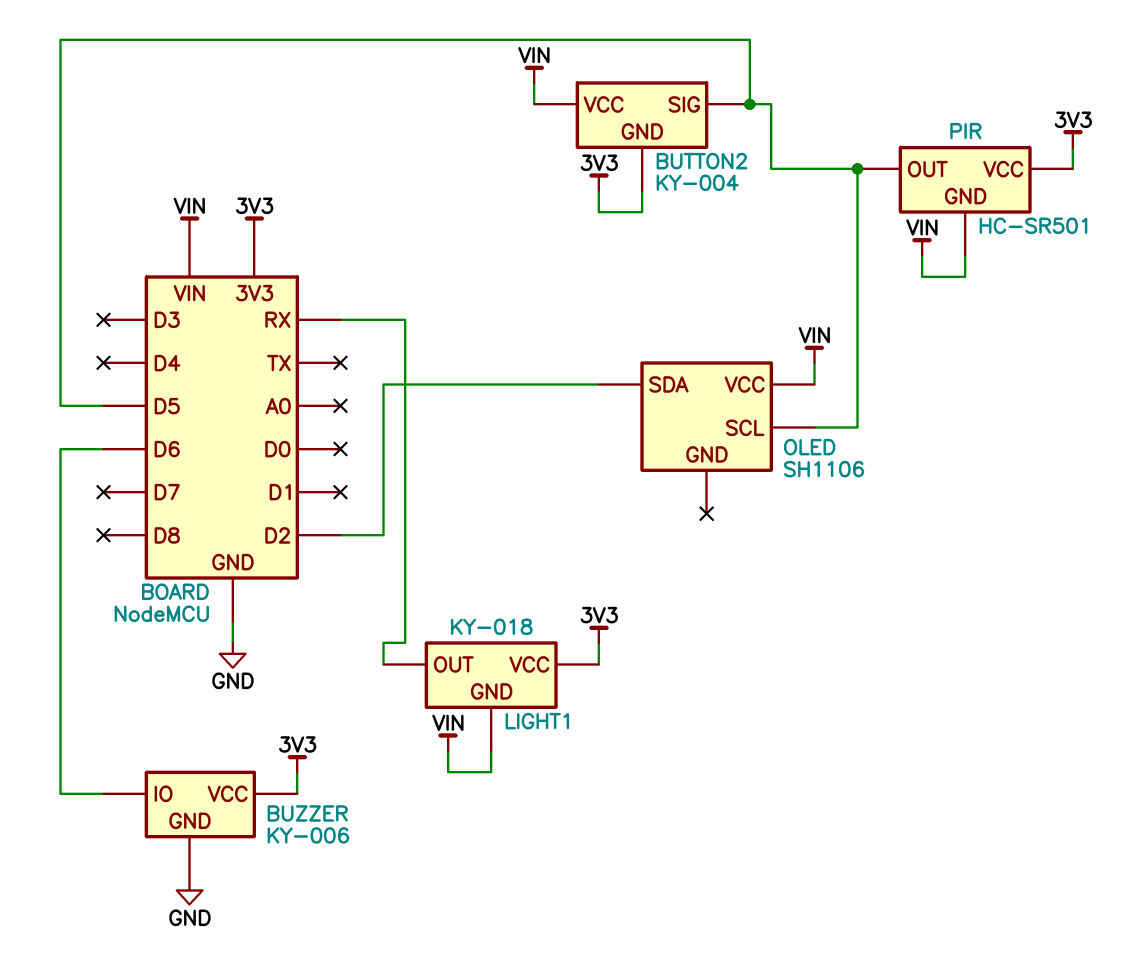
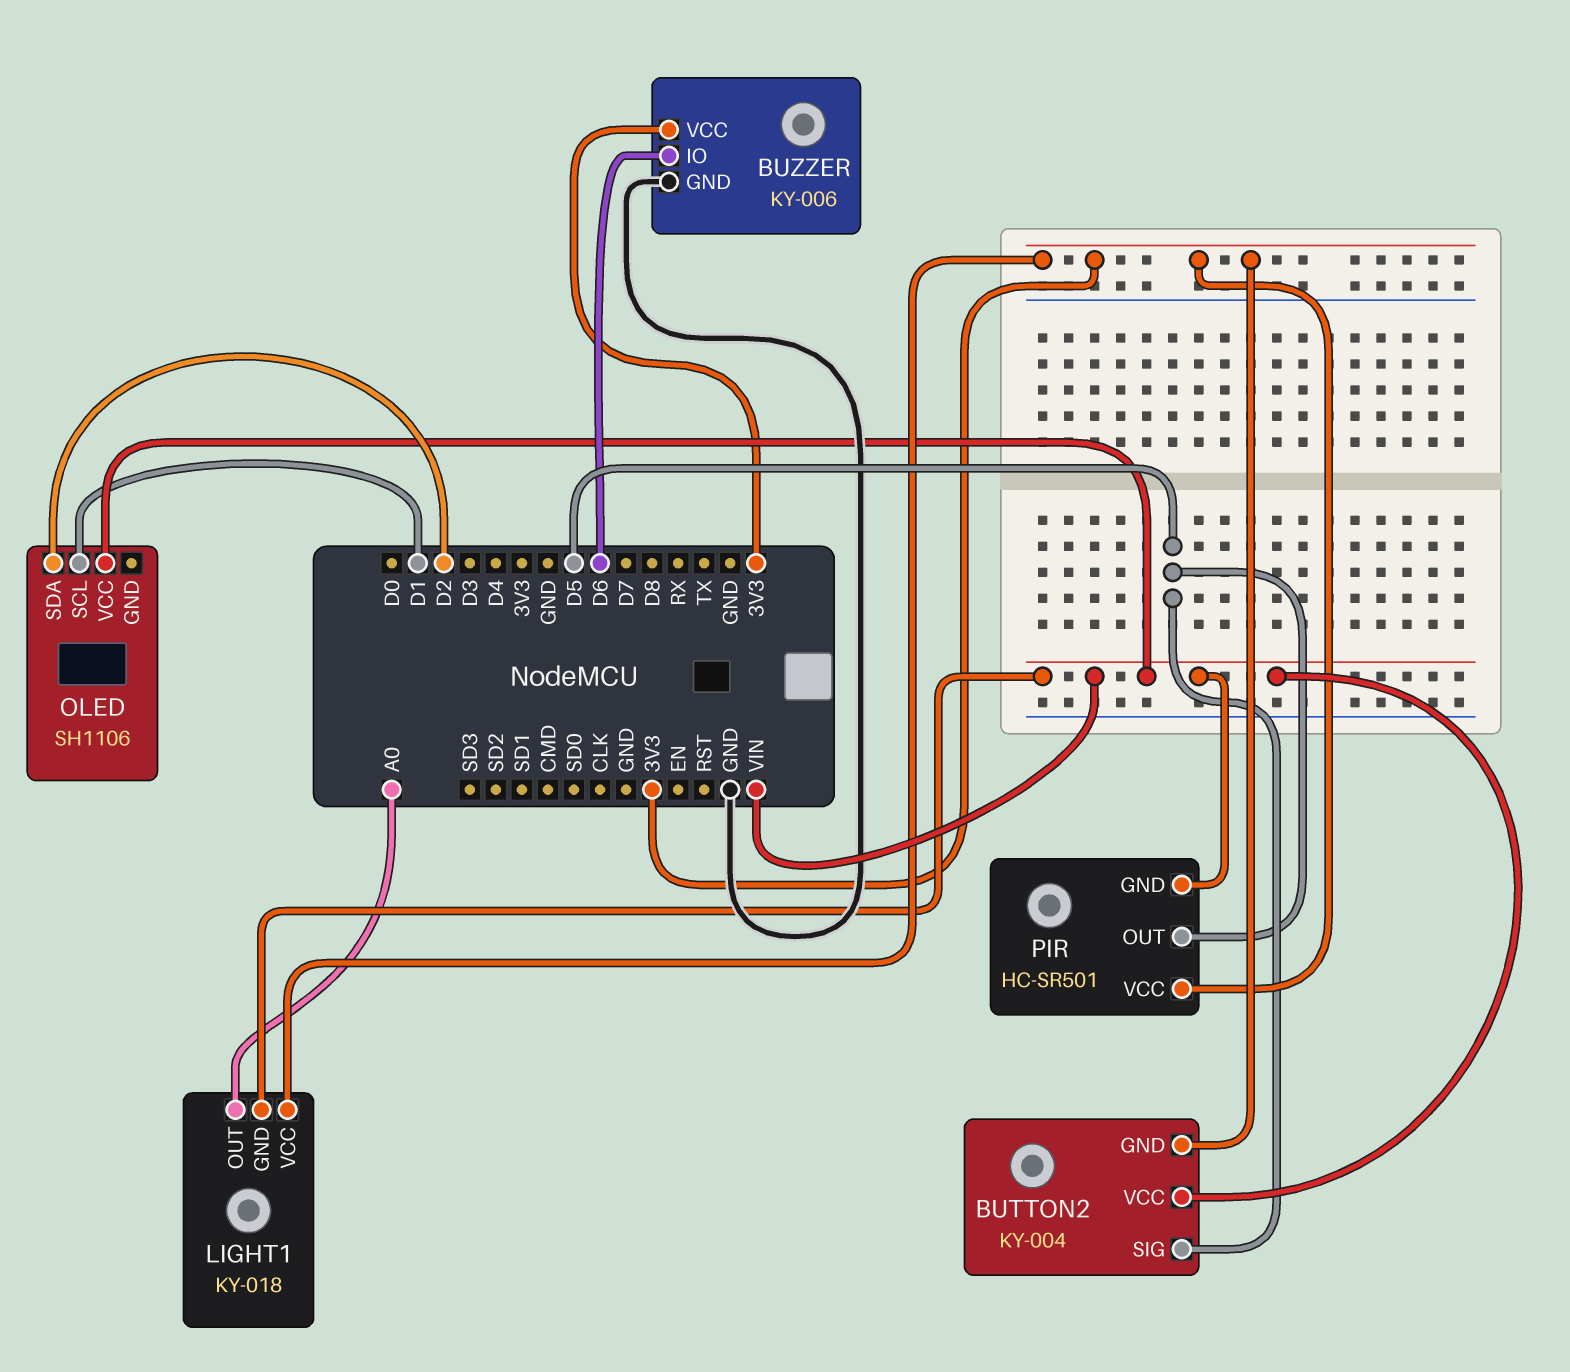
LIGHT1 pin OUT: RX -> A0
OLED pin SCL: D5 -> D1

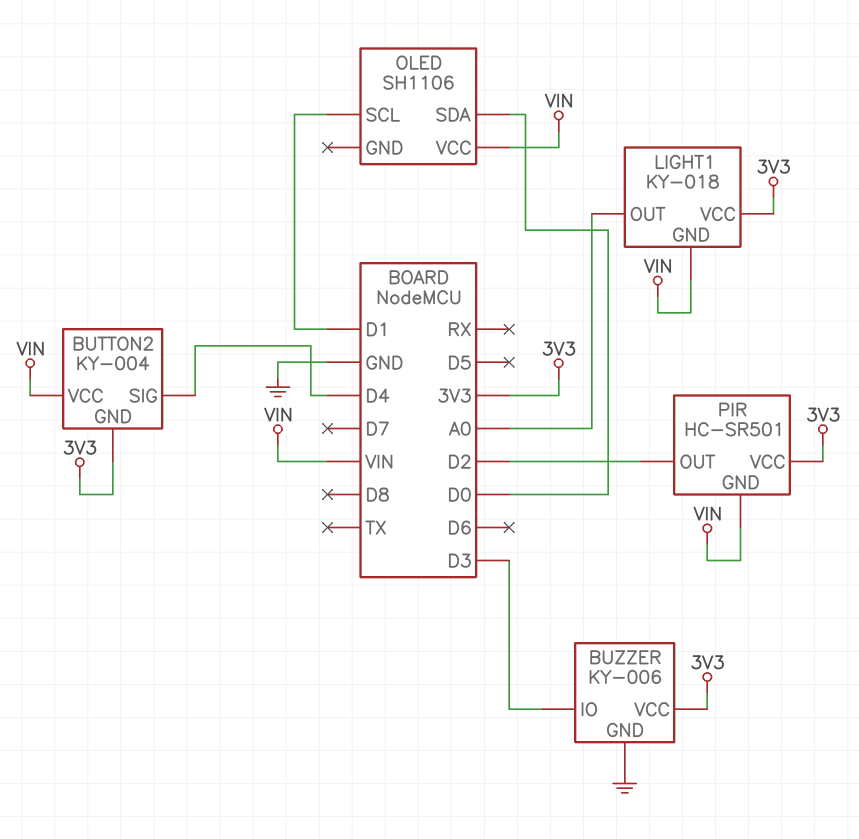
BUTTON2 pin SIG: D5 -> D4
BUZZER pin IO: D6 -> D3
OLED pin SDA: D2 -> D0
PIR pin OUT: D5 -> D2

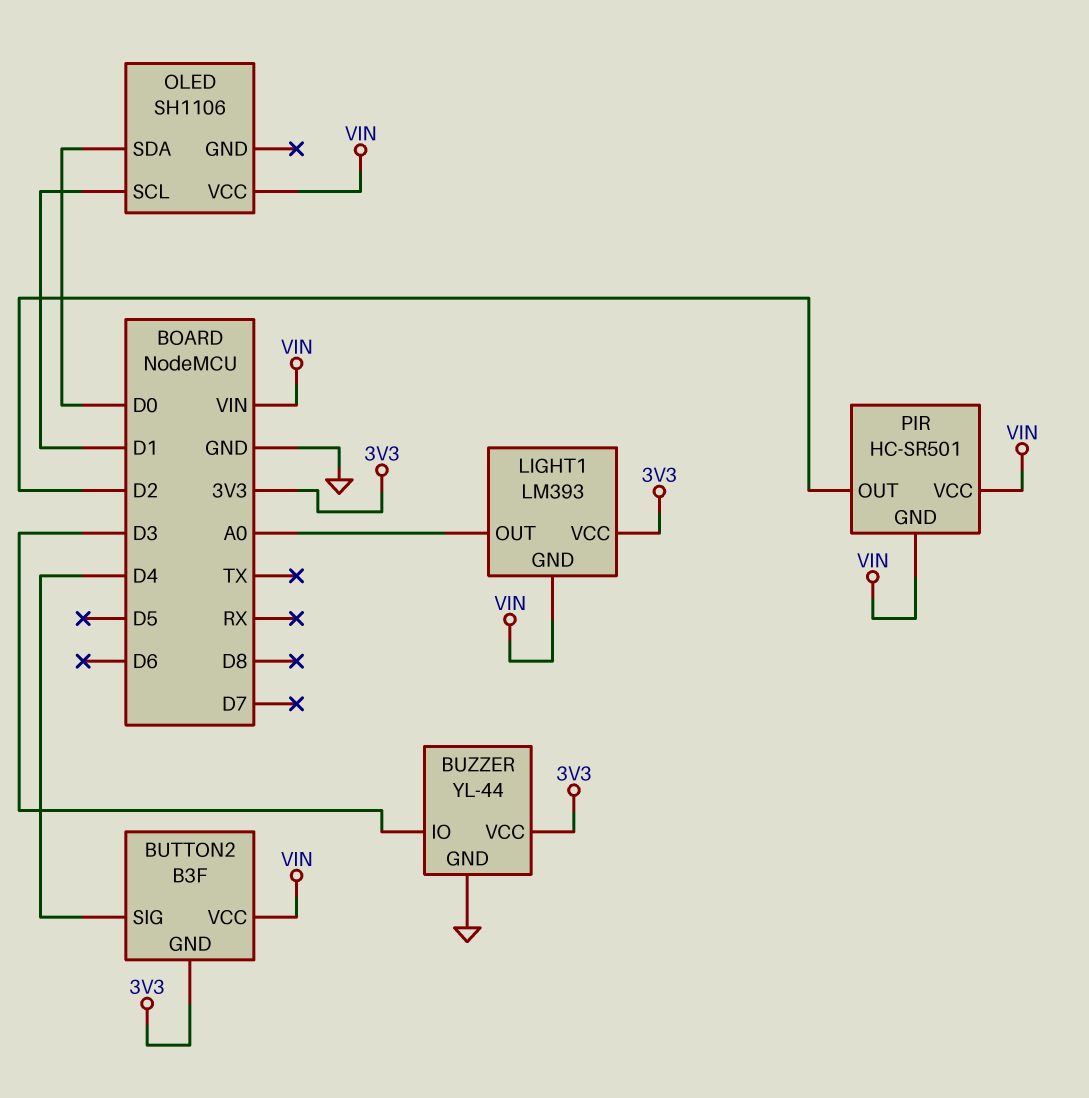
BUTTON2: KY-004 -> B3F
BUZZER: KY-006 -> YL-44
LIGHT1: KY-018 -> LM393
PIR pin VCC: 3V3 -> VIN

